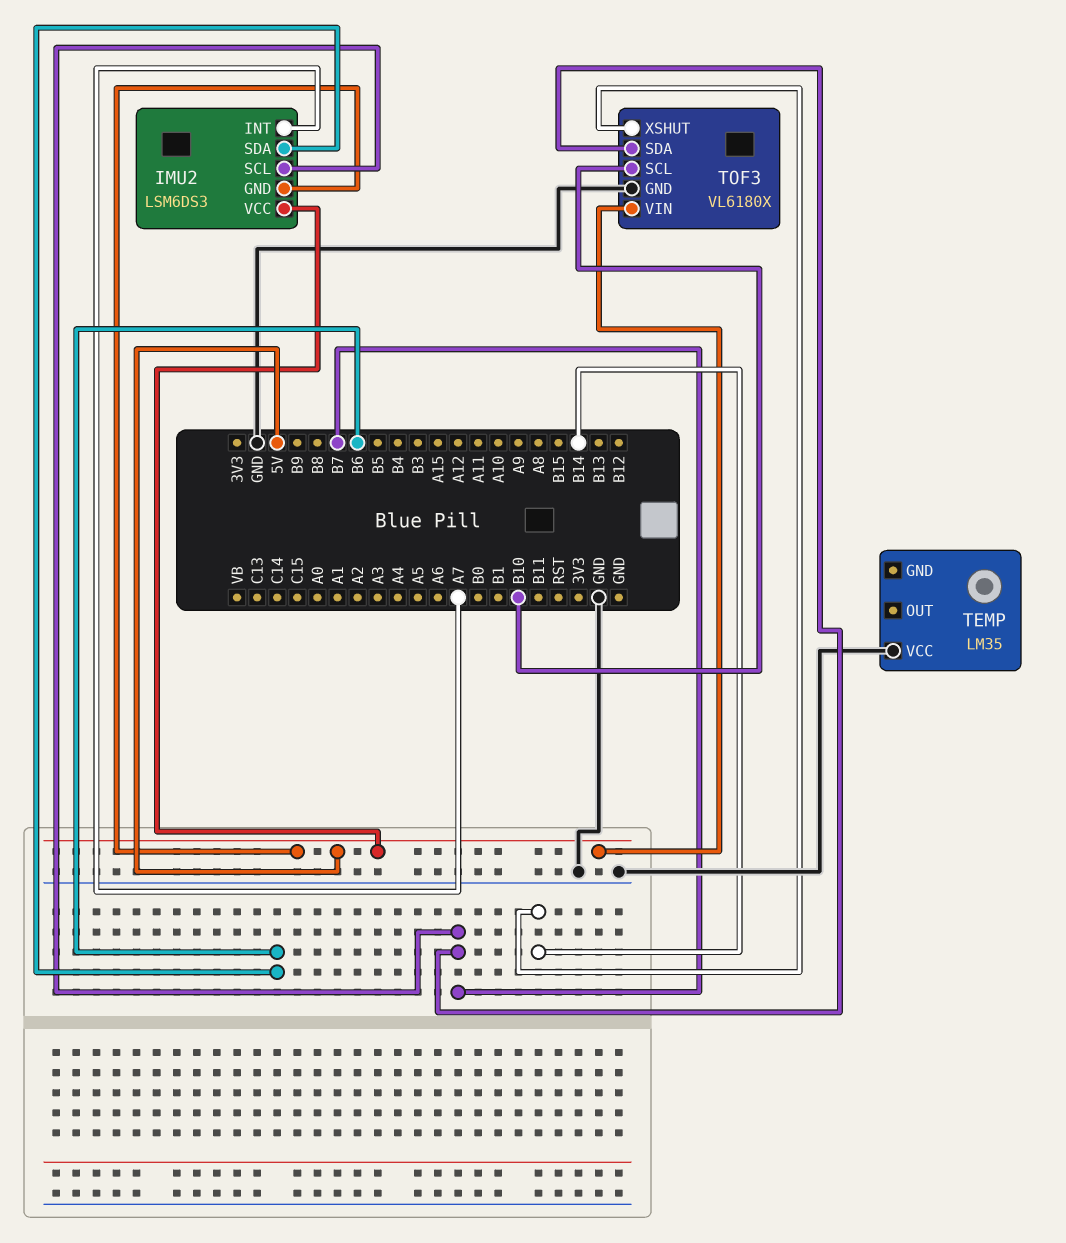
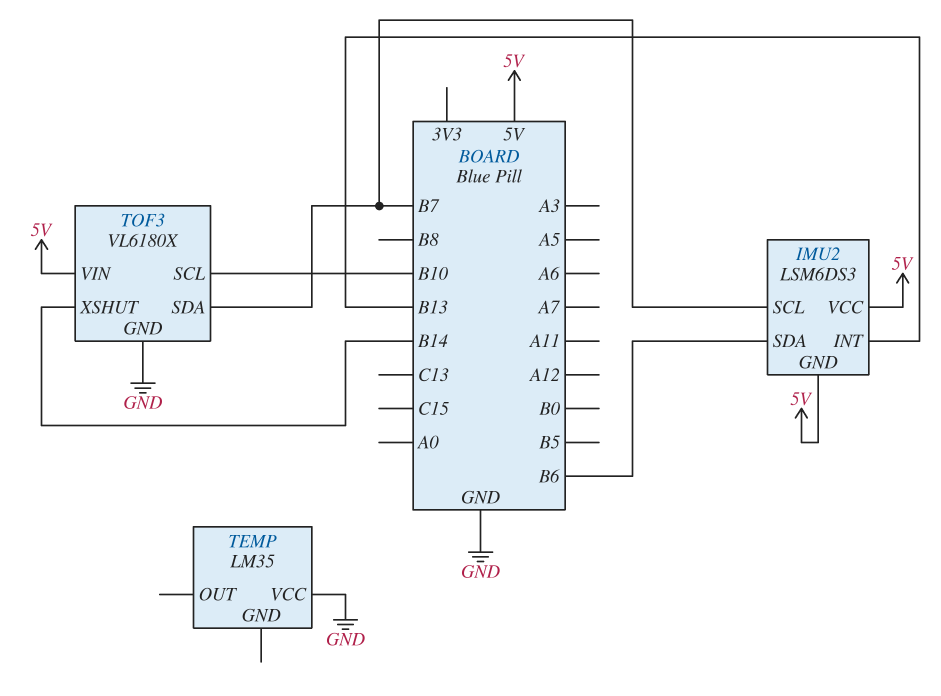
IMU2 pin INT: A7 -> B13

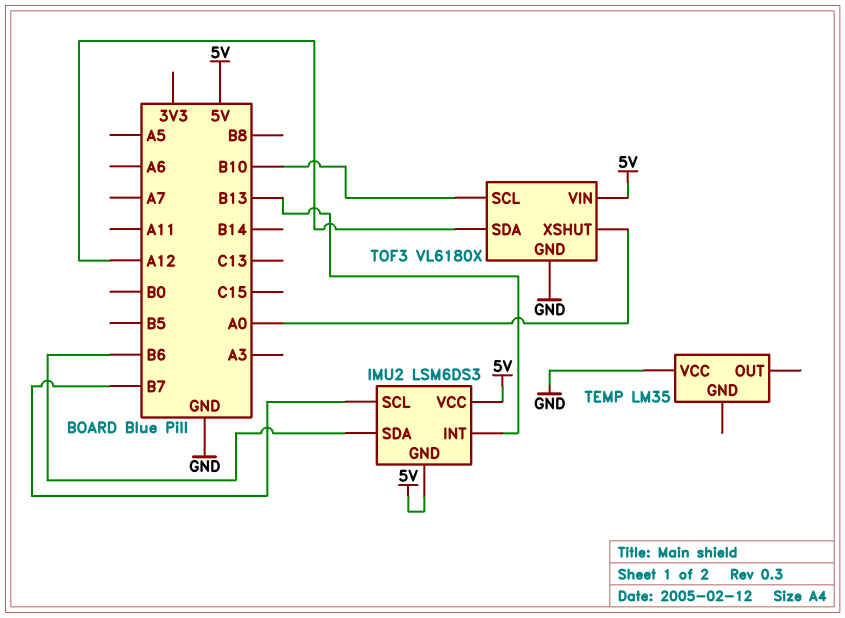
TOF3 pin SDA: B7 -> A12
TOF3 pin XSHUT: B14 -> A0

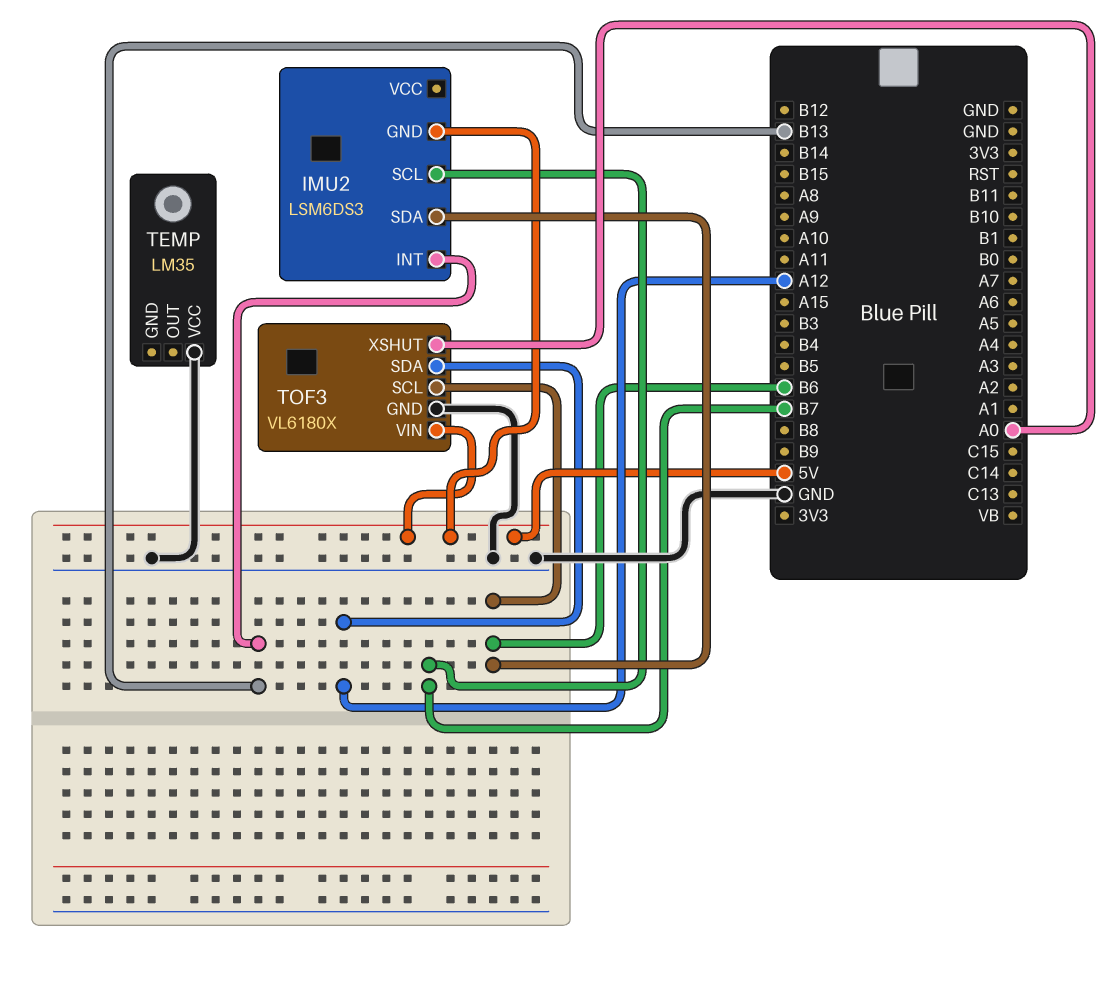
IMU2 pin VCC: 5V -> none
TOF3 pin SCL: B10 -> B6

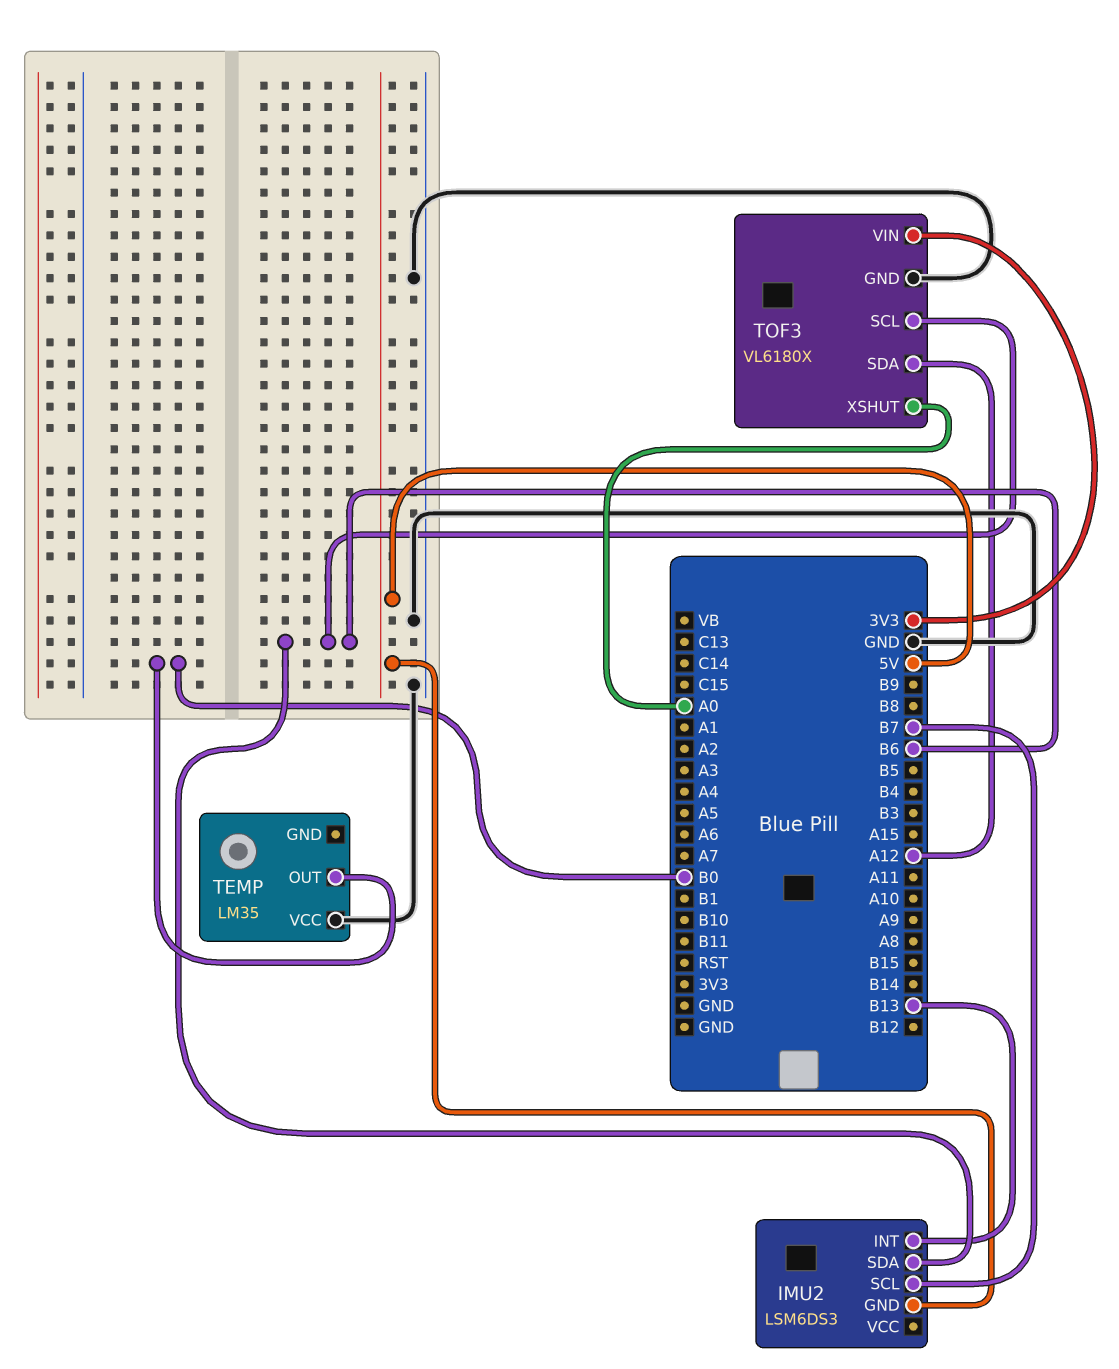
TEMP pin OUT: none -> B0
TOF3 pin VIN: 5V -> 3V3

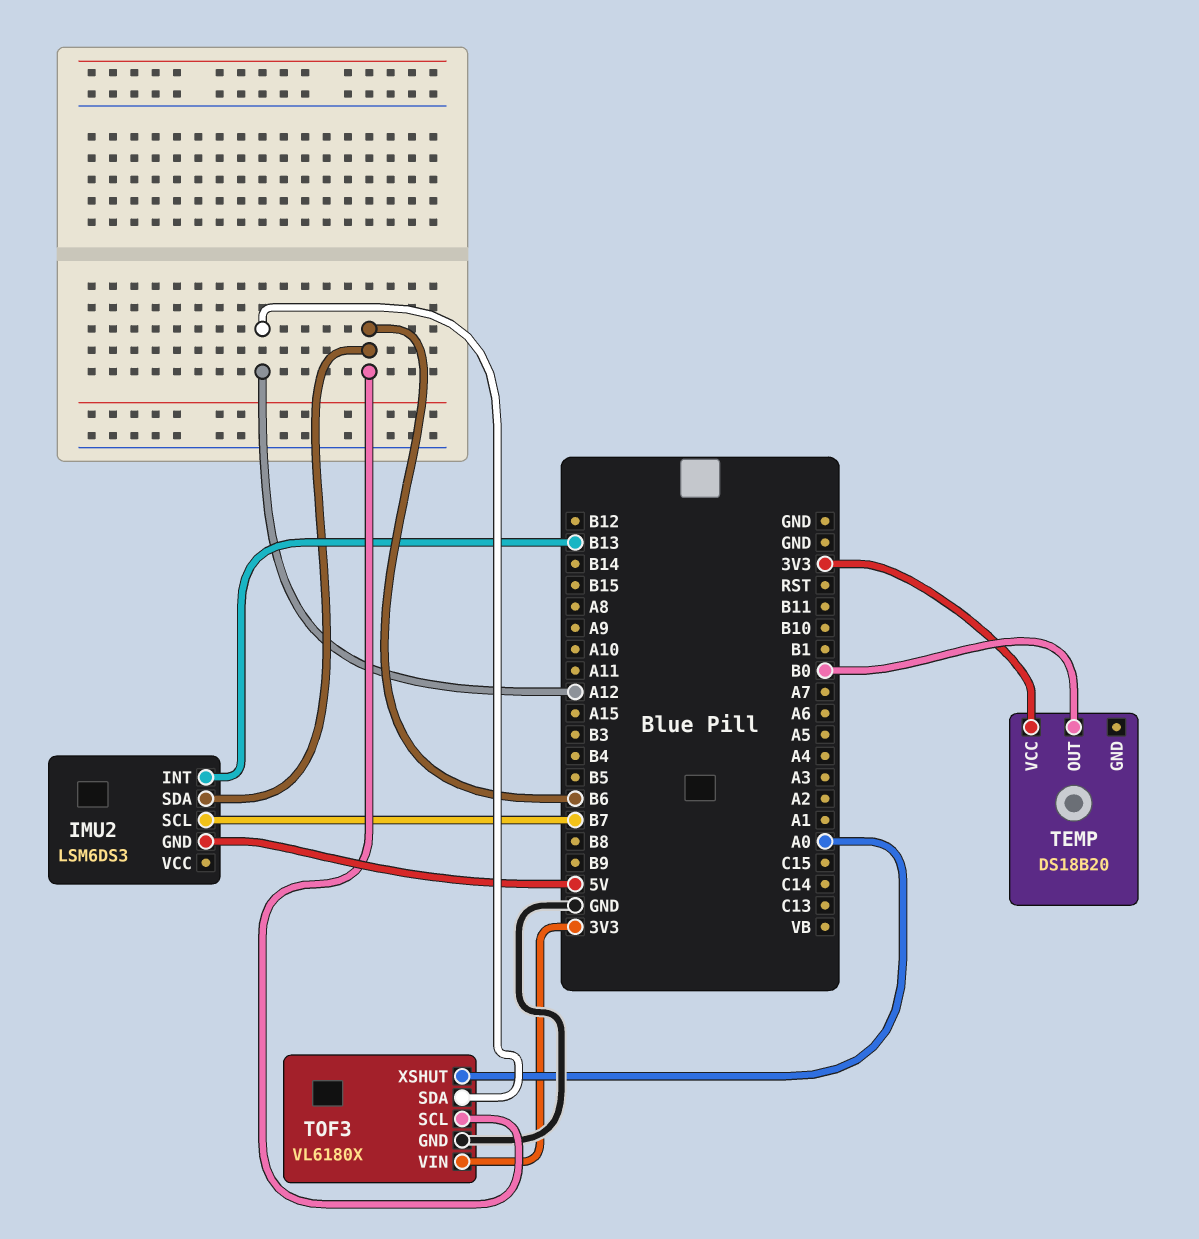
TEMP: LM35 -> DS18B20
TEMP pin VCC: GND -> 3V3

